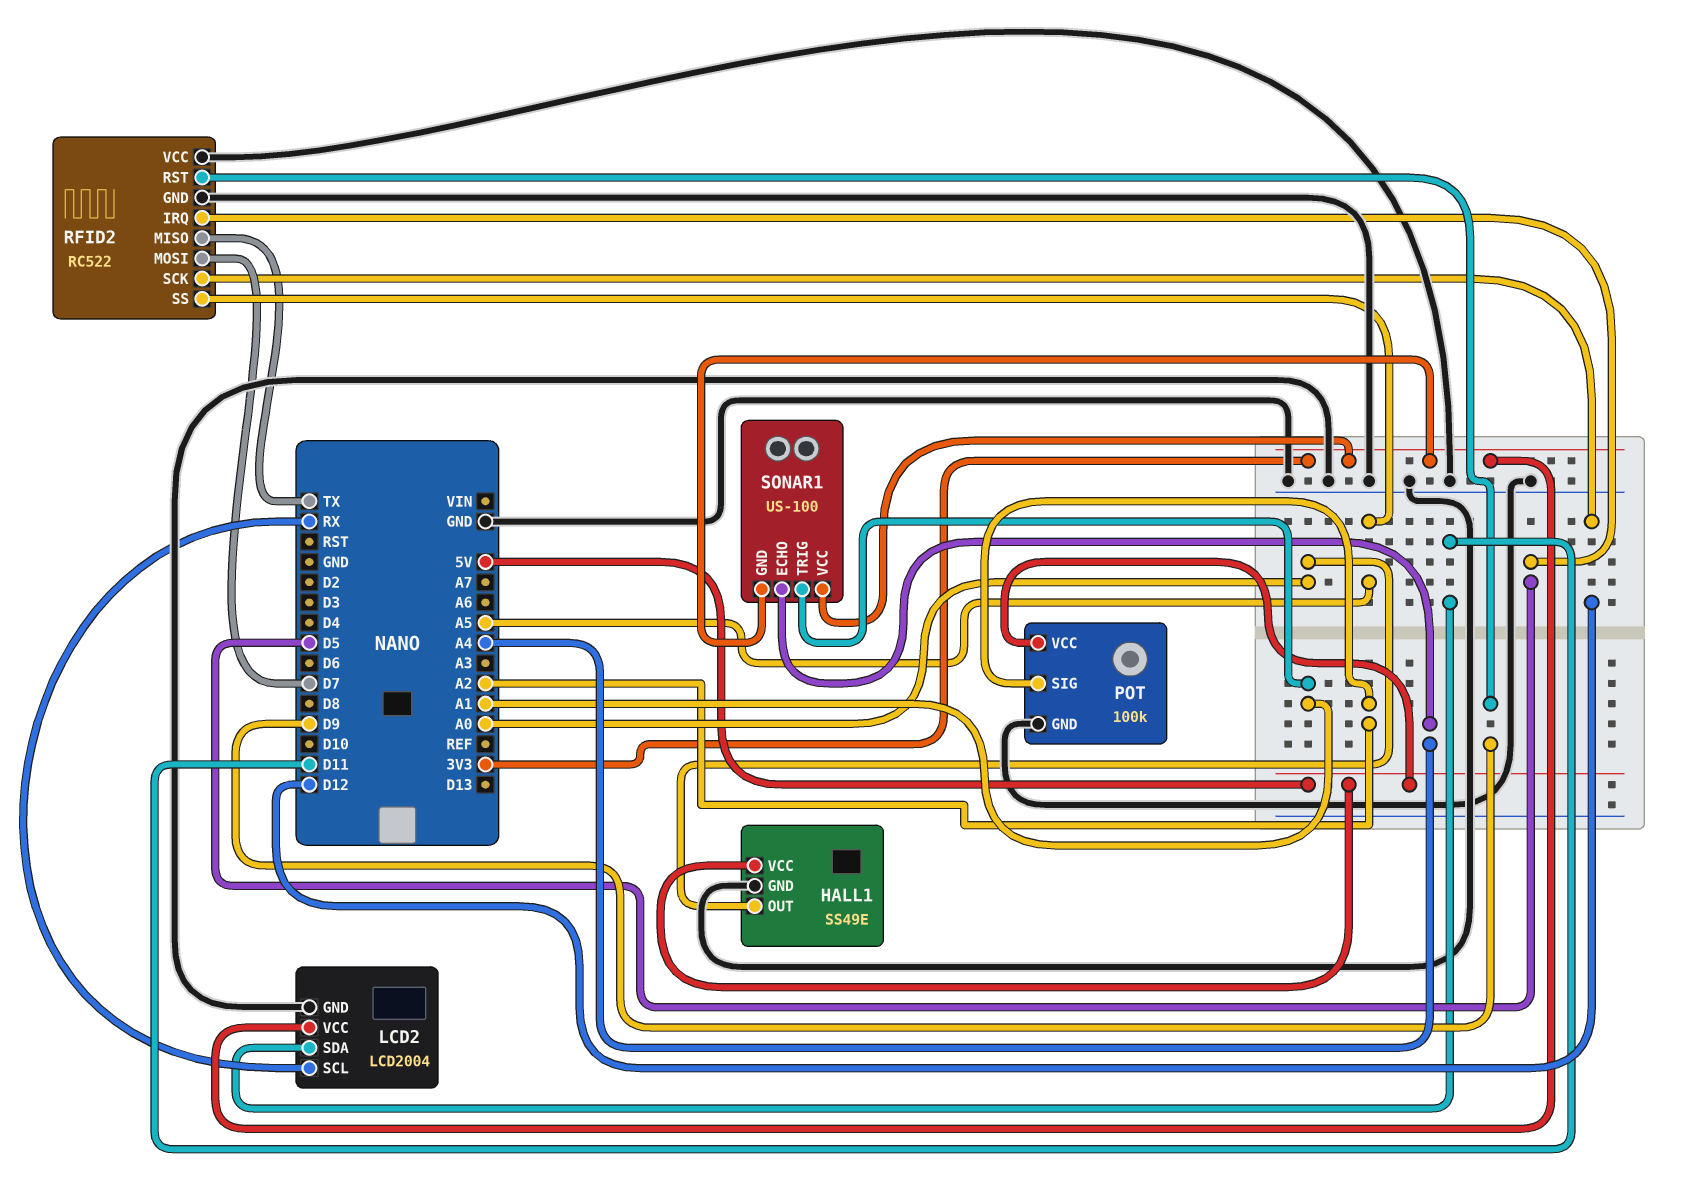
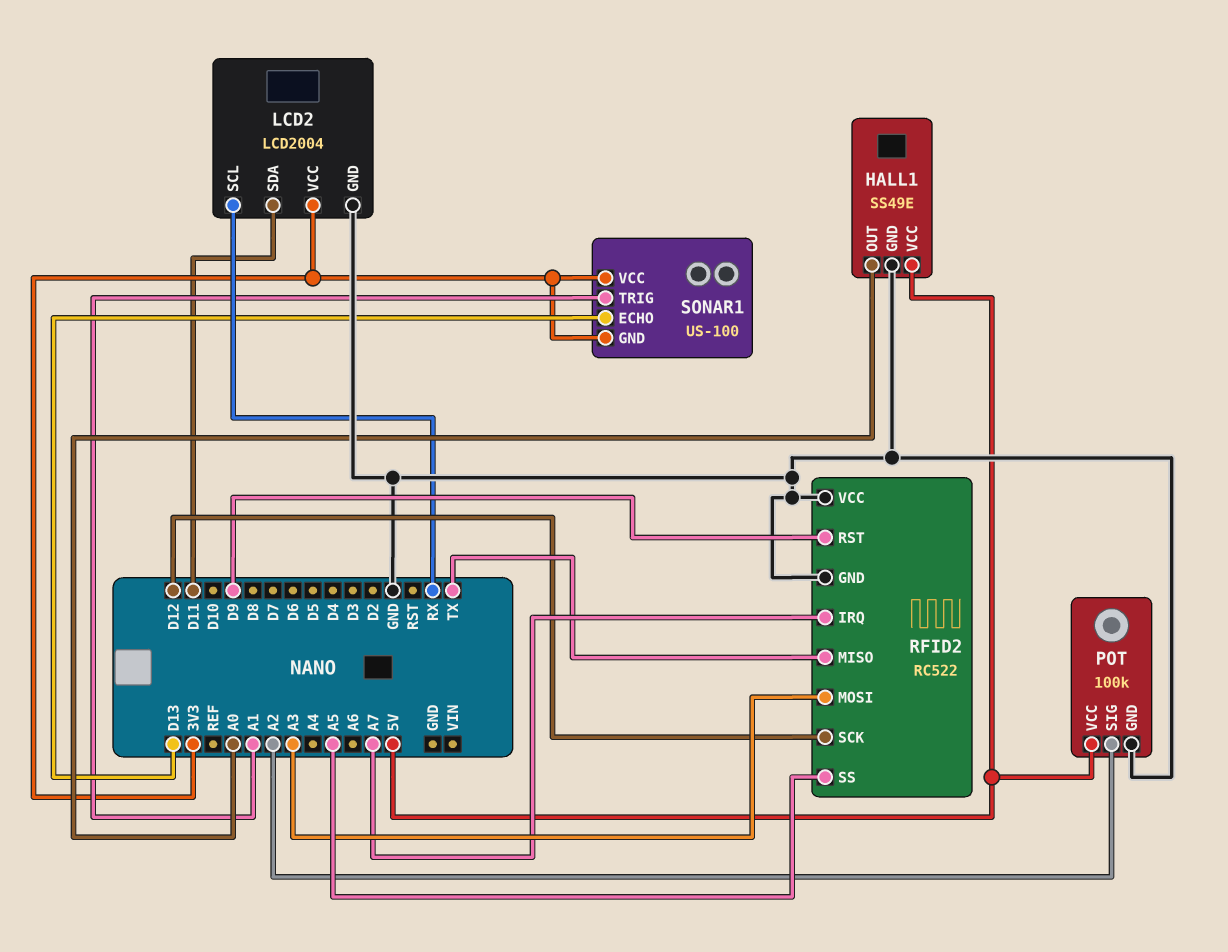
RFID2 pin IRQ: D5 -> A7
RFID2 pin MOSI: D7 -> A3
SONAR1 pin ECHO: A4 -> D13

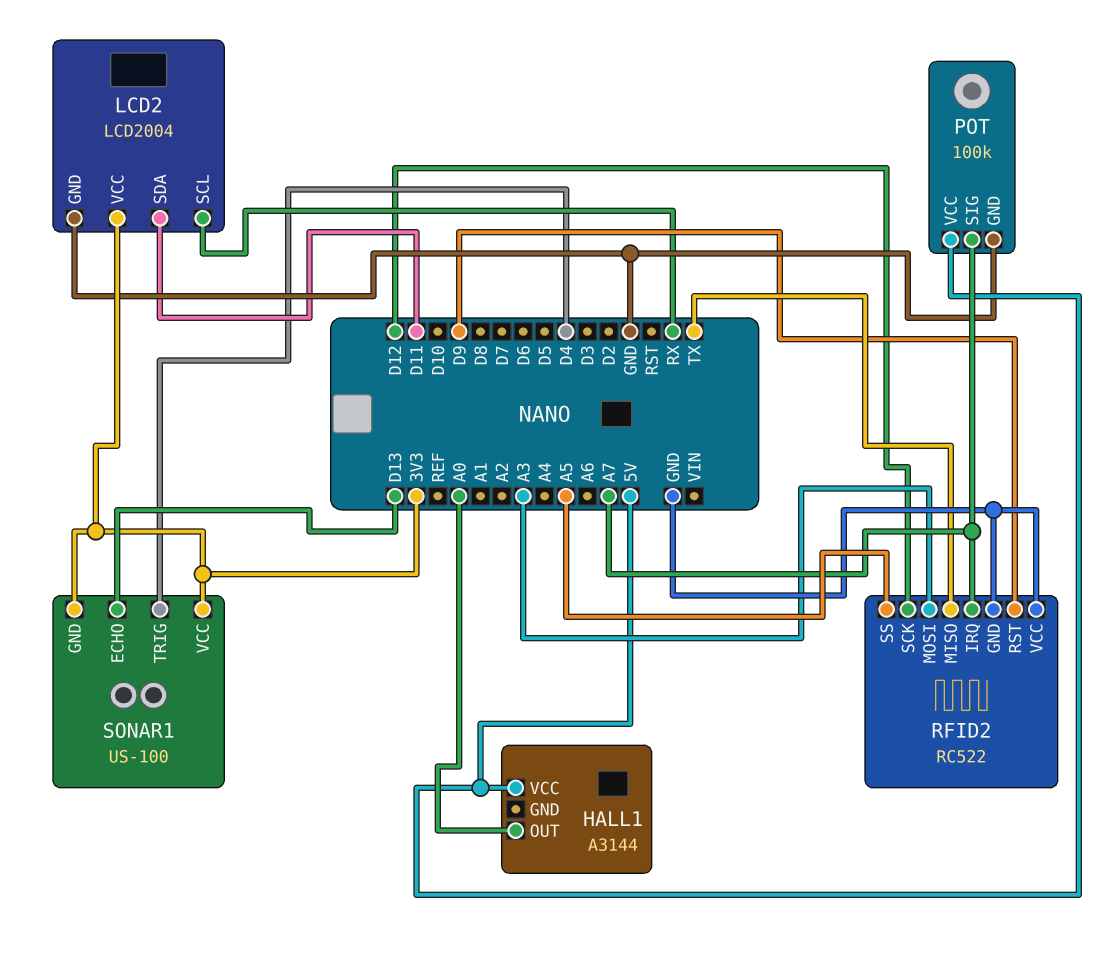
HALL1: SS49E -> A3144
HALL1 pin GND: GND -> none
POT pin SIG: A2 -> A7
SONAR1 pin TRIG: A1 -> D4

